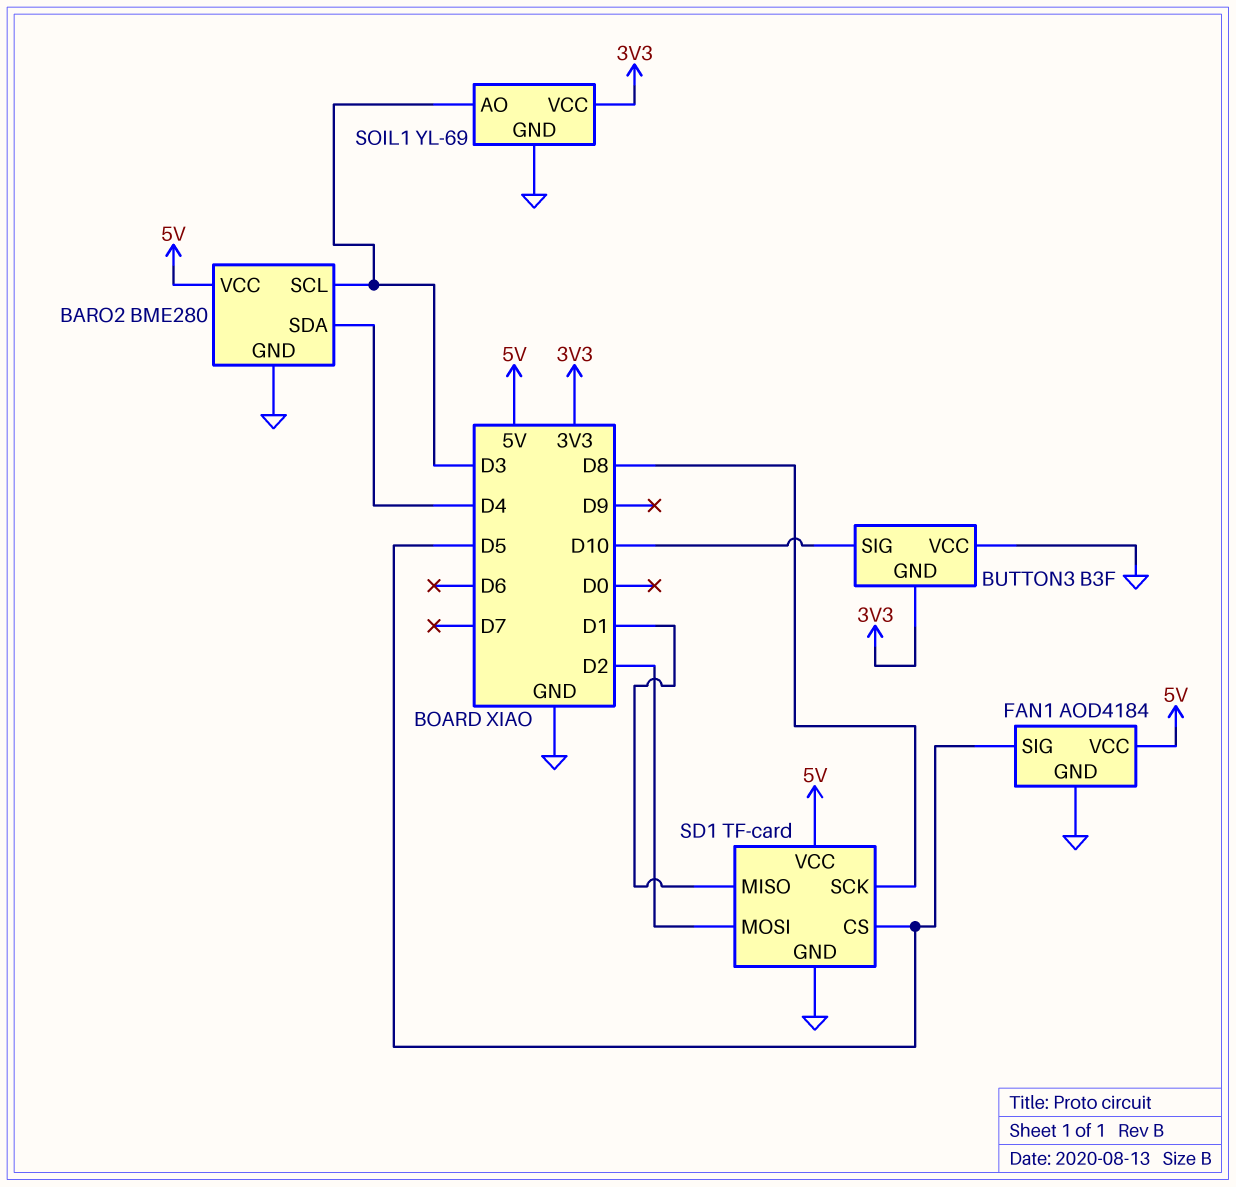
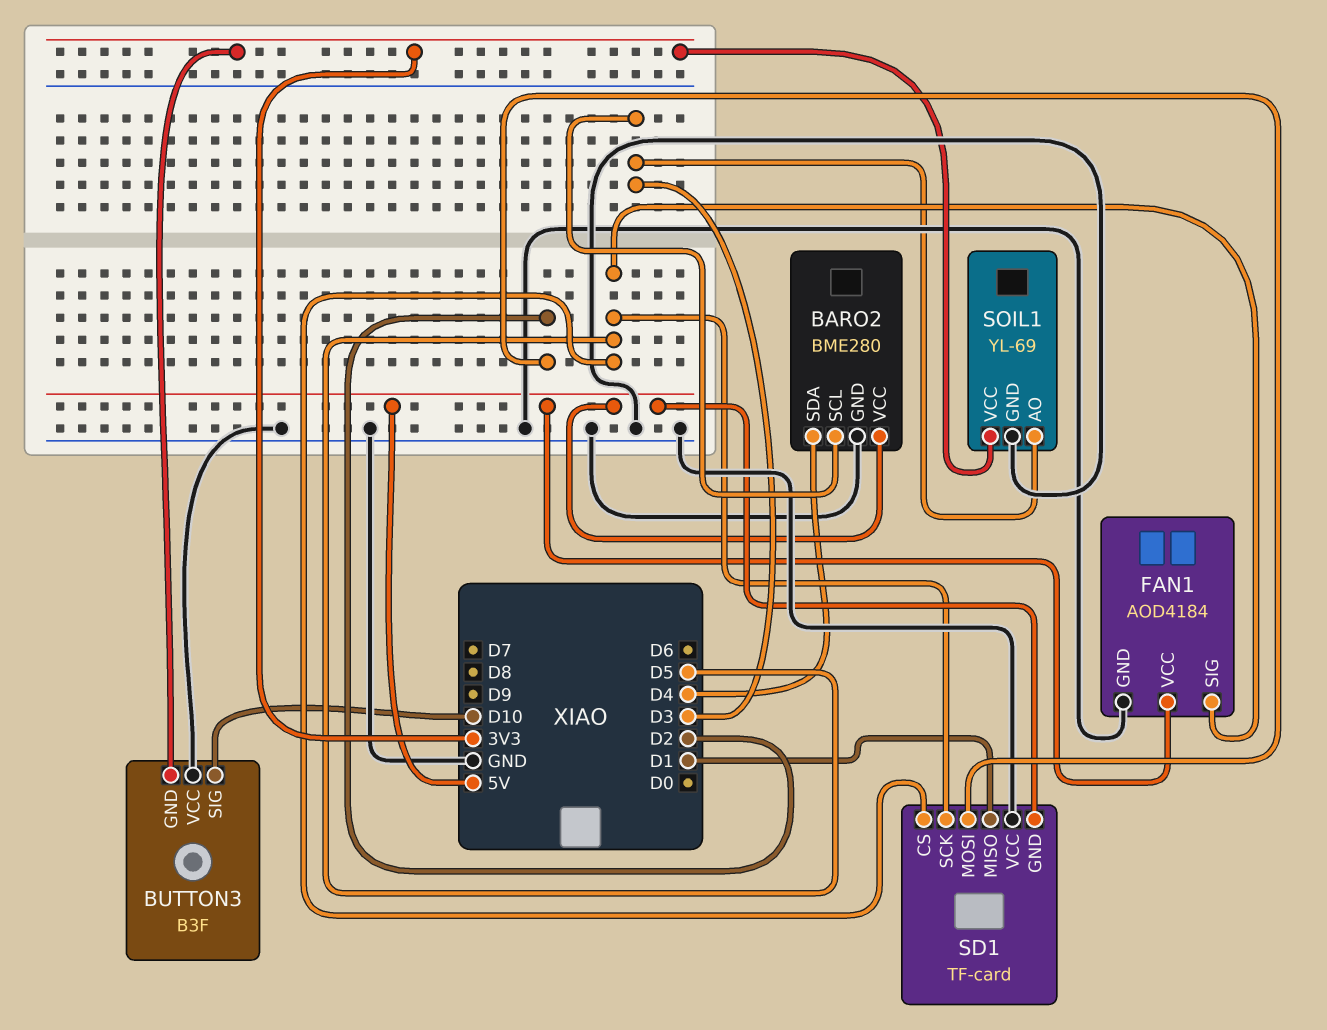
SD1 pin GND: GND -> 5V
SD1 pin SCK: D8 -> D5
SD1 pin VCC: 5V -> GND

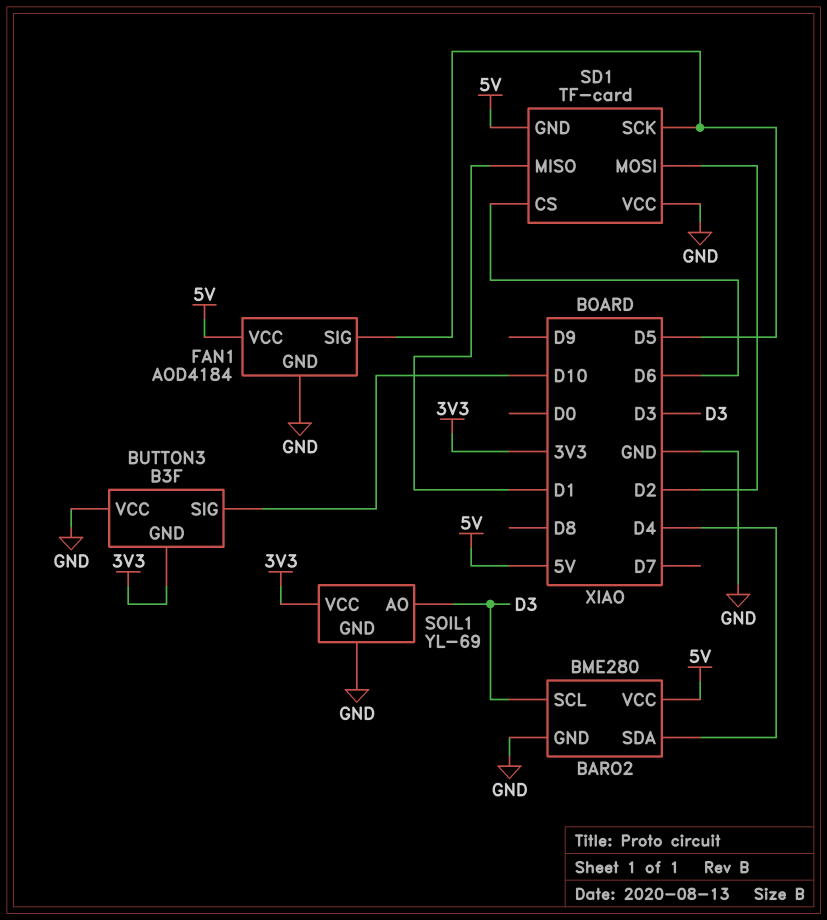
SD1 pin CS: D5 -> D6

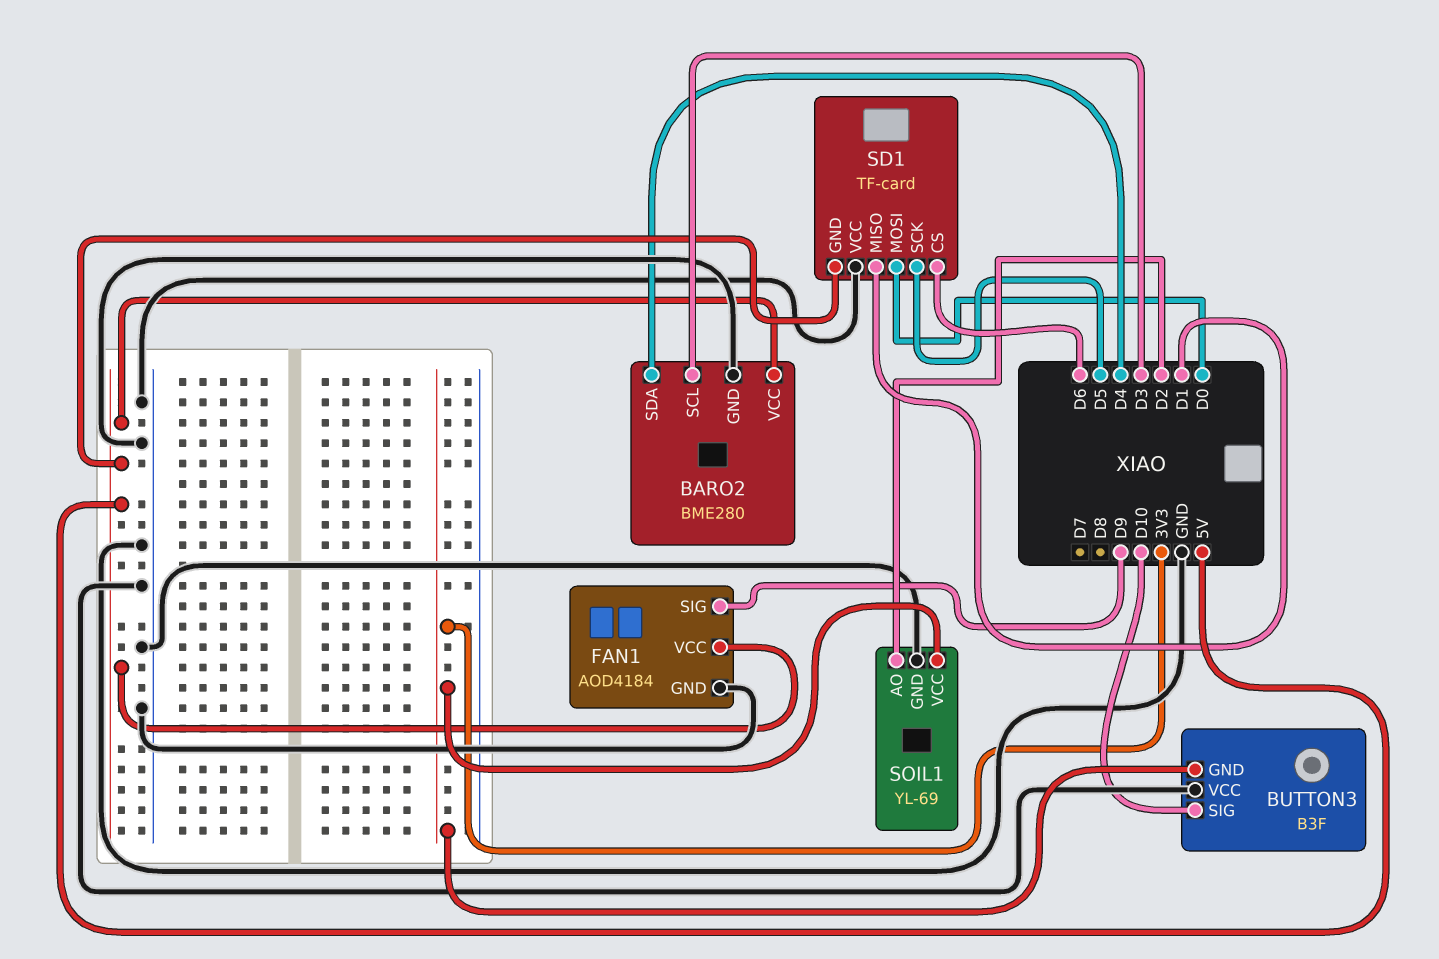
FAN1 pin SIG: D5 -> D9
SD1 pin MOSI: D2 -> D0
SOIL1 pin AO: D3 -> D2

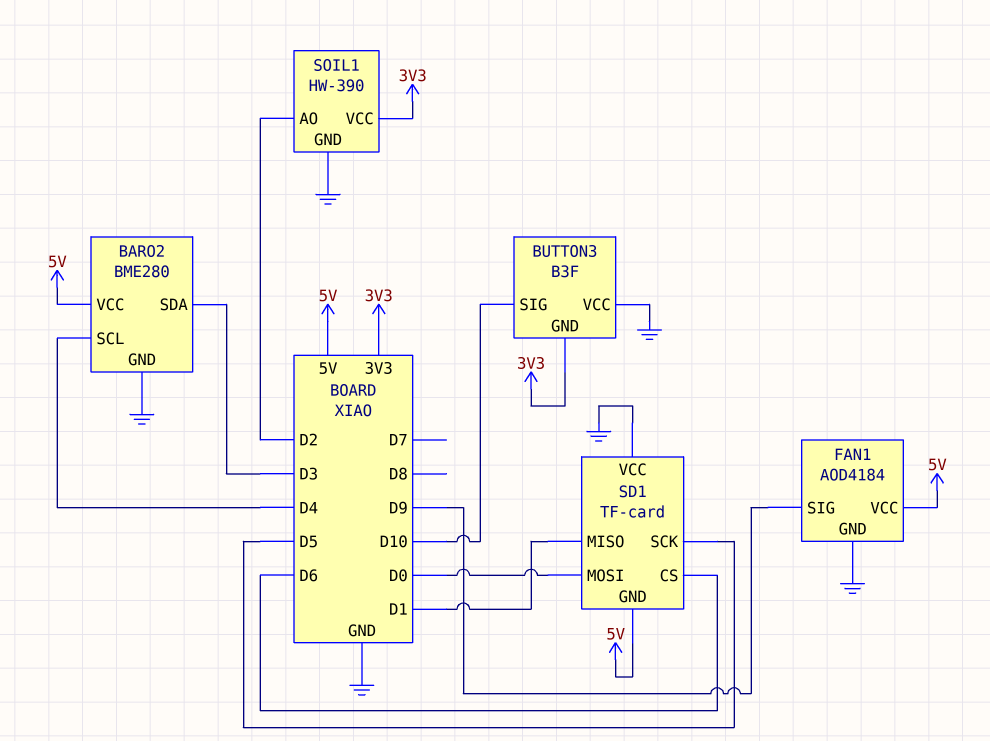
BARO2 pin SCL: D3 -> D4
BARO2 pin SDA: D4 -> D3
SOIL1: YL-69 -> HW-390

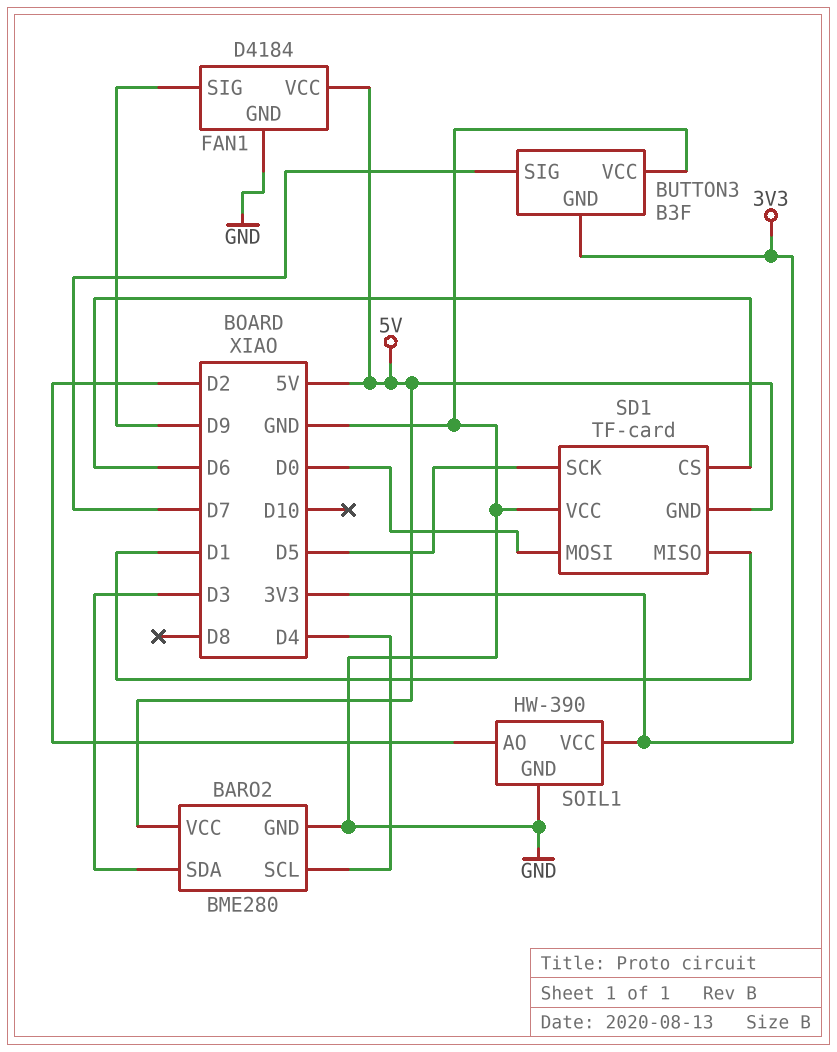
BUTTON3 pin SIG: D10 -> D7
FAN1: AOD4184 -> D4184

